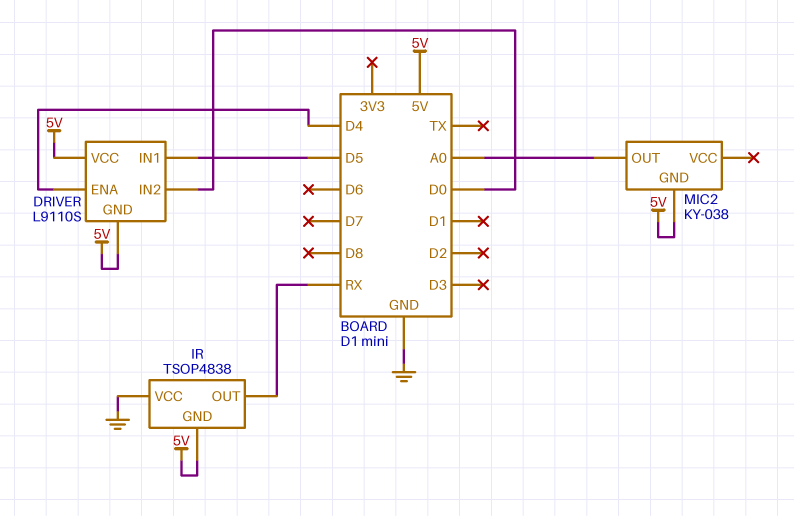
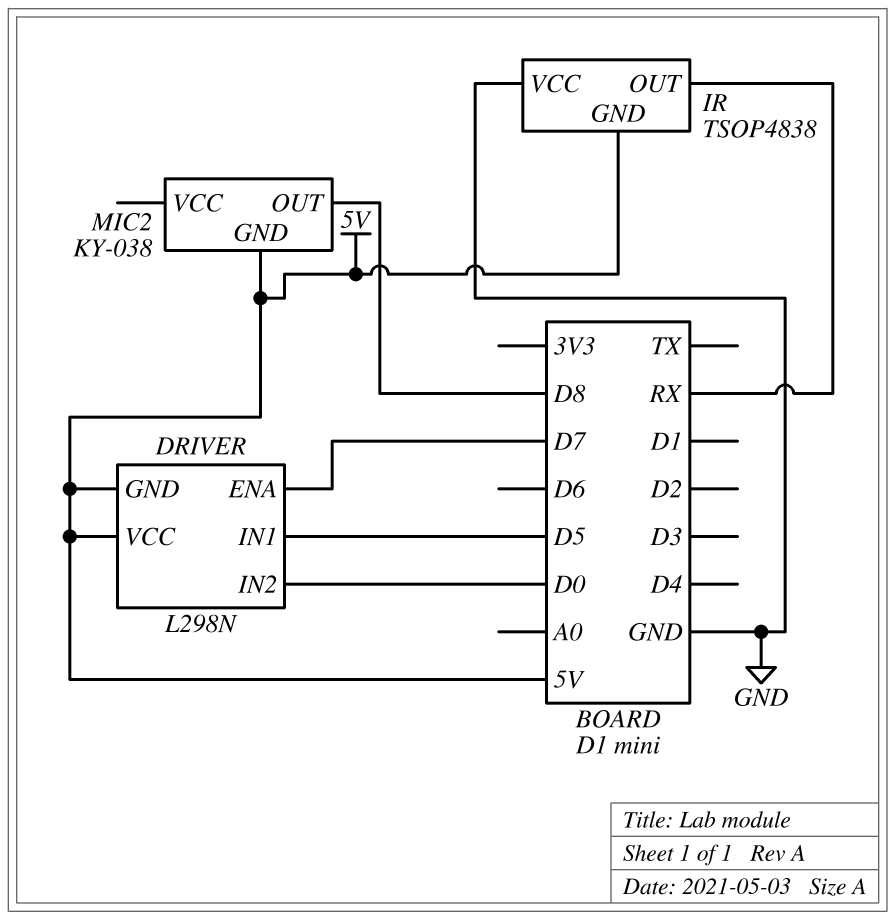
DRIVER: L9110S -> L298N
DRIVER pin ENA: D4 -> D7
MIC2 pin OUT: A0 -> D8

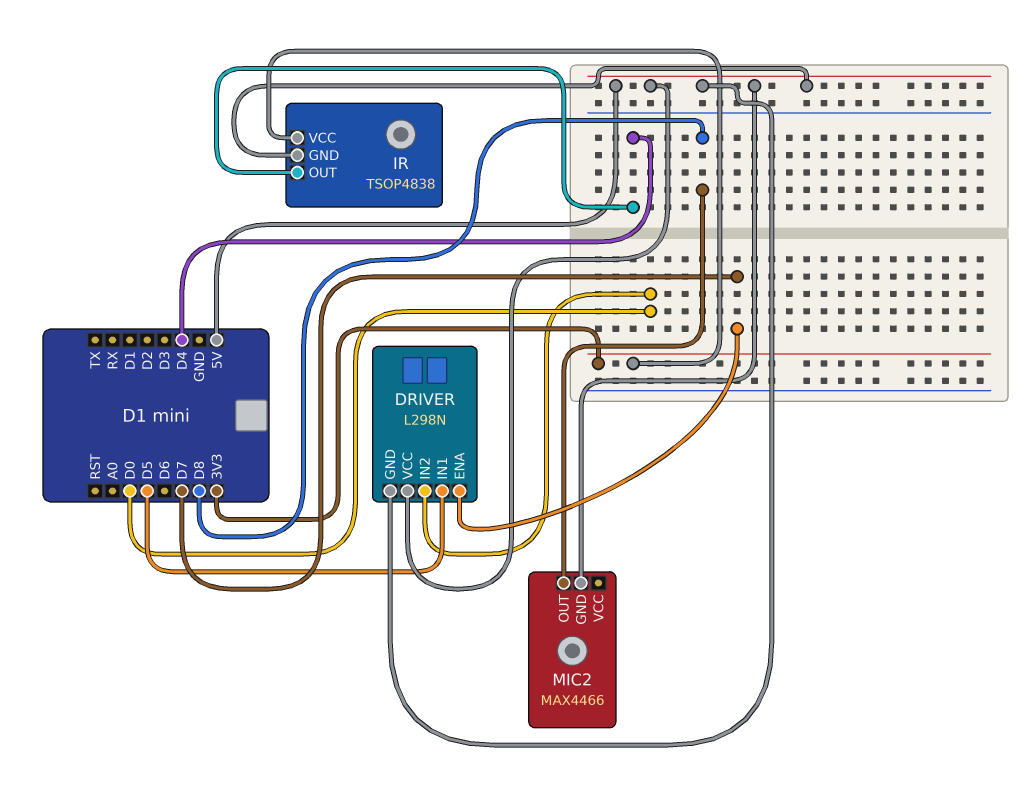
IR pin OUT: RX -> D4
IR pin VCC: GND -> 3V3
MIC2: KY-038 -> MAX4466

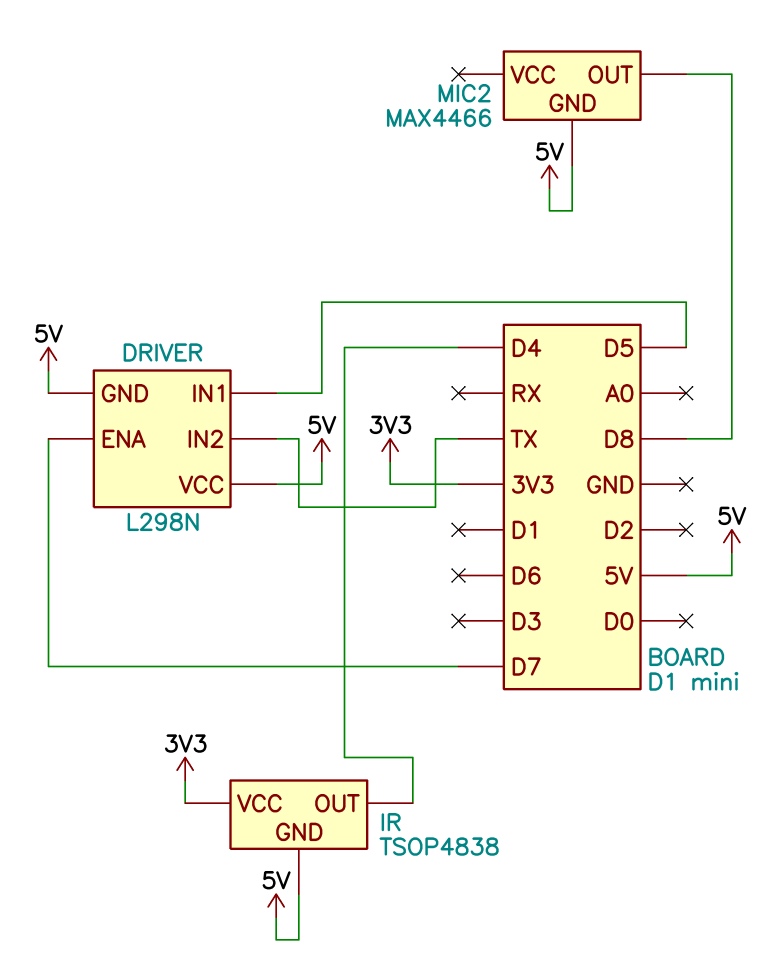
DRIVER pin IN2: D0 -> TX

